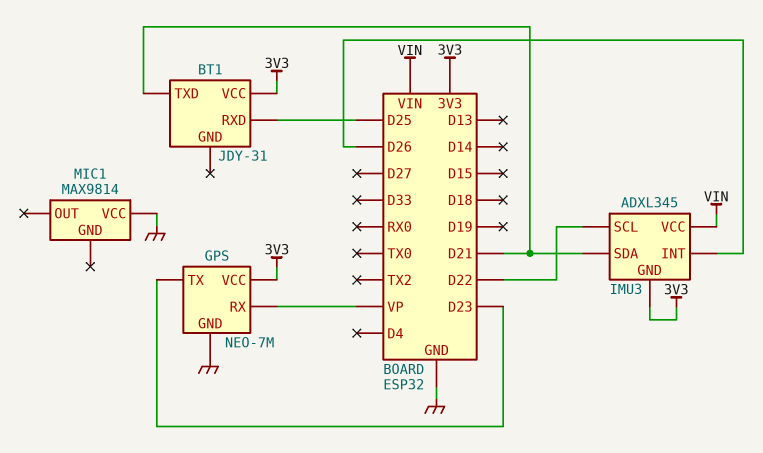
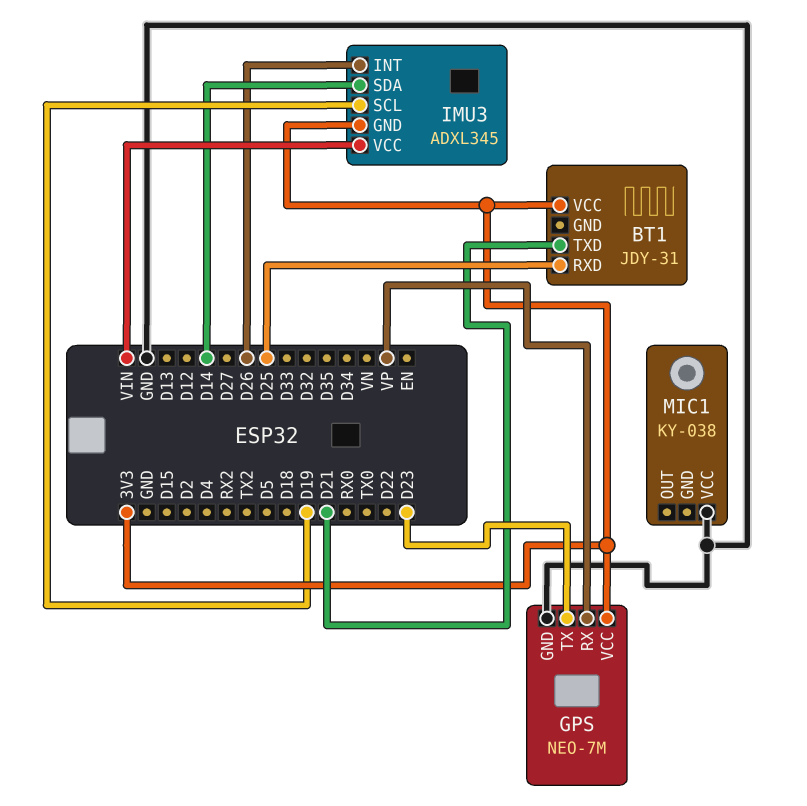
IMU3 pin SCL: D22 -> D19
IMU3 pin SDA: D21 -> D14
MIC1: MAX9814 -> KY-038

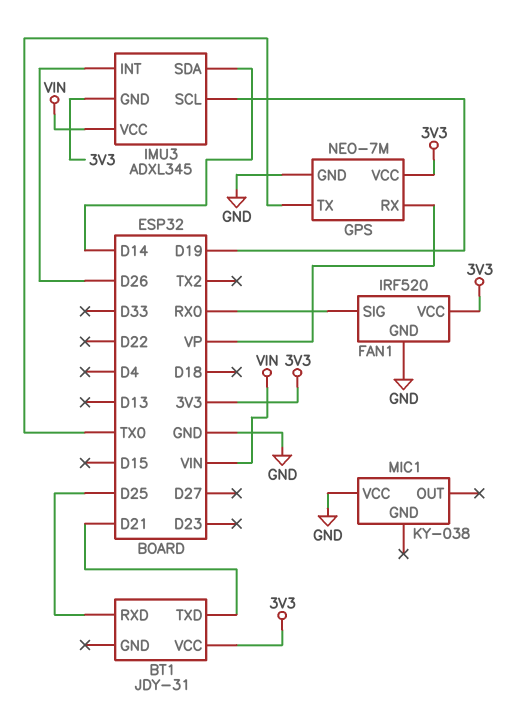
FAN1: none -> IRF520
FAN1 pin GND: none -> GND
FAN1 pin SIG: none -> RX0
FAN1 pin VCC: none -> 3V3
GPS pin TX: D23 -> TX0

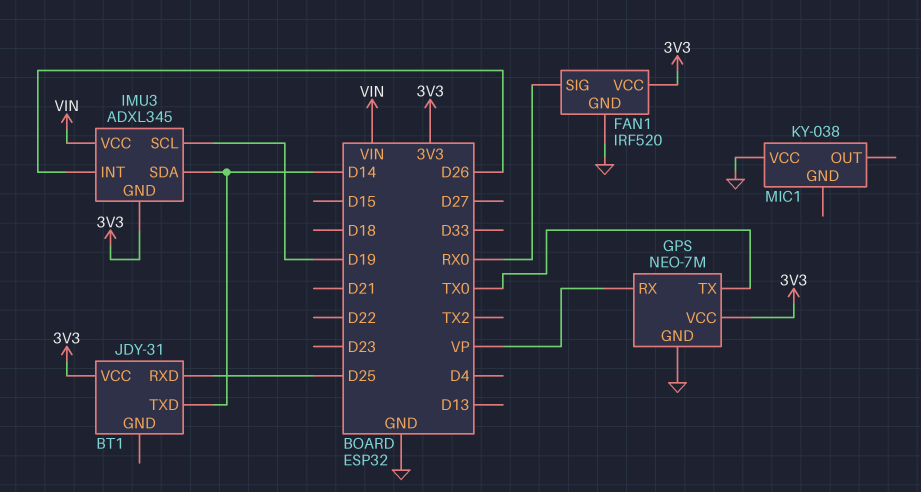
BT1 pin TXD: D21 -> D14

